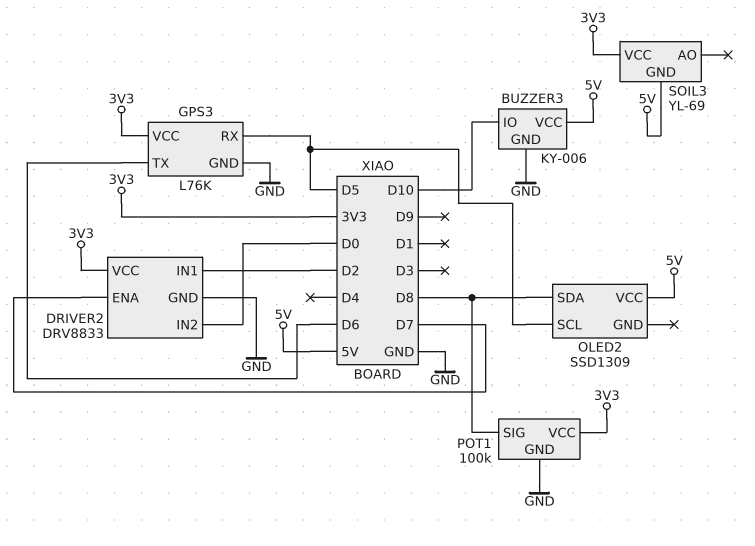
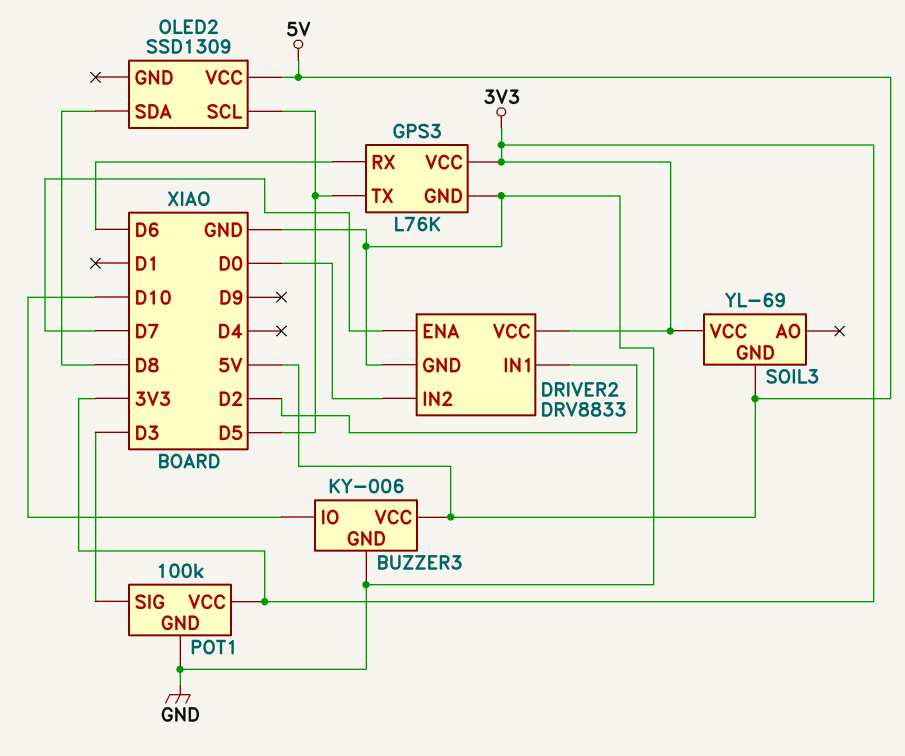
GPS3 pin RX: D5 -> D6
GPS3 pin TX: D6 -> D5
POT1 pin SIG: D8 -> D3

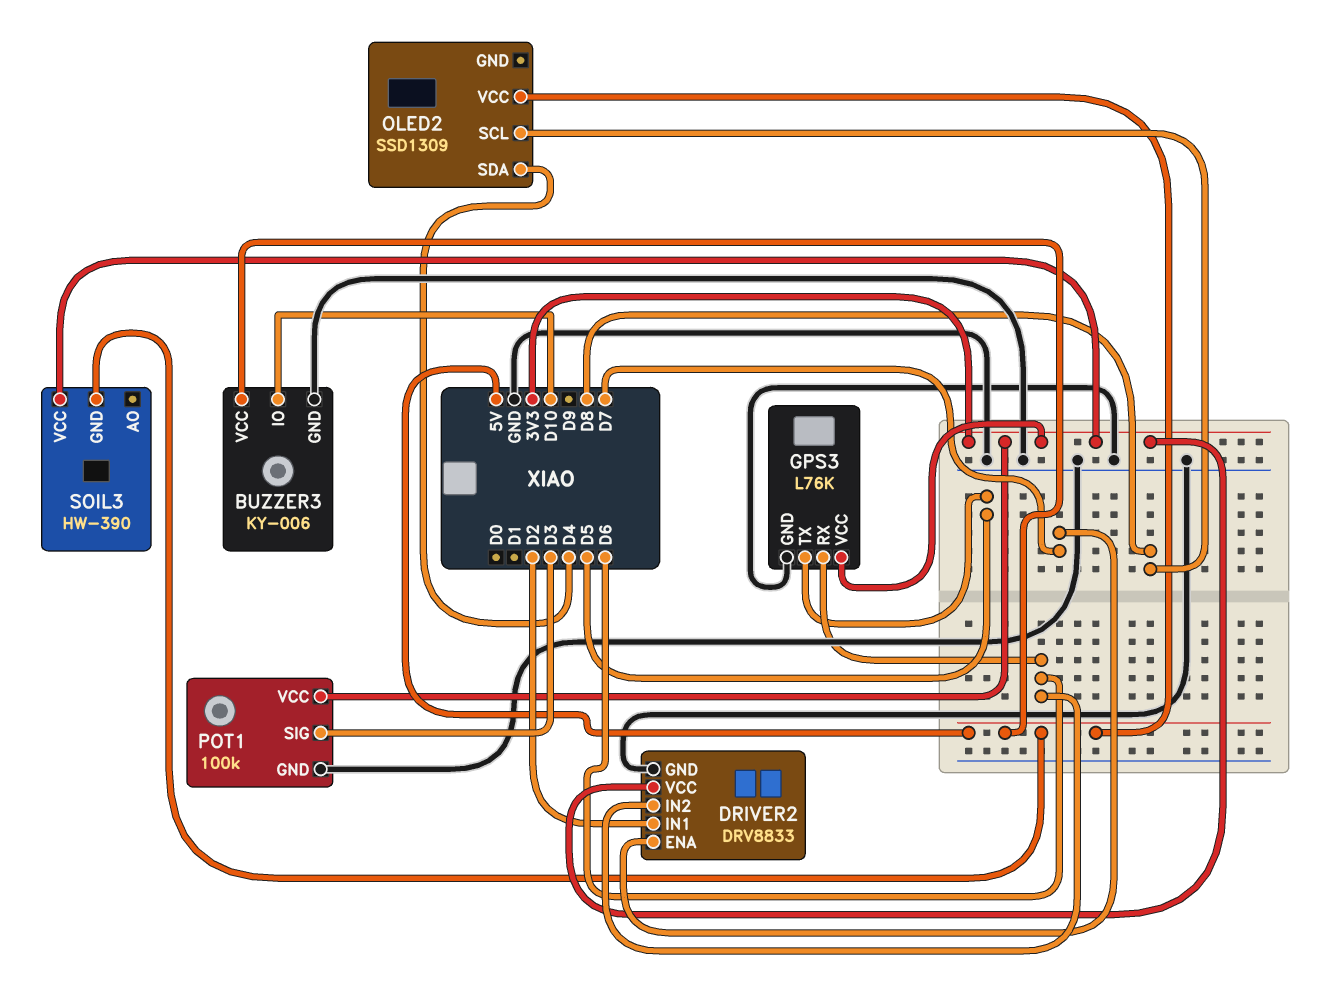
DRIVER2 pin IN2: D0 -> D6
OLED2 pin SCL: D5 -> D8
OLED2 pin SDA: D8 -> D4
SOIL3: YL-69 -> HW-390

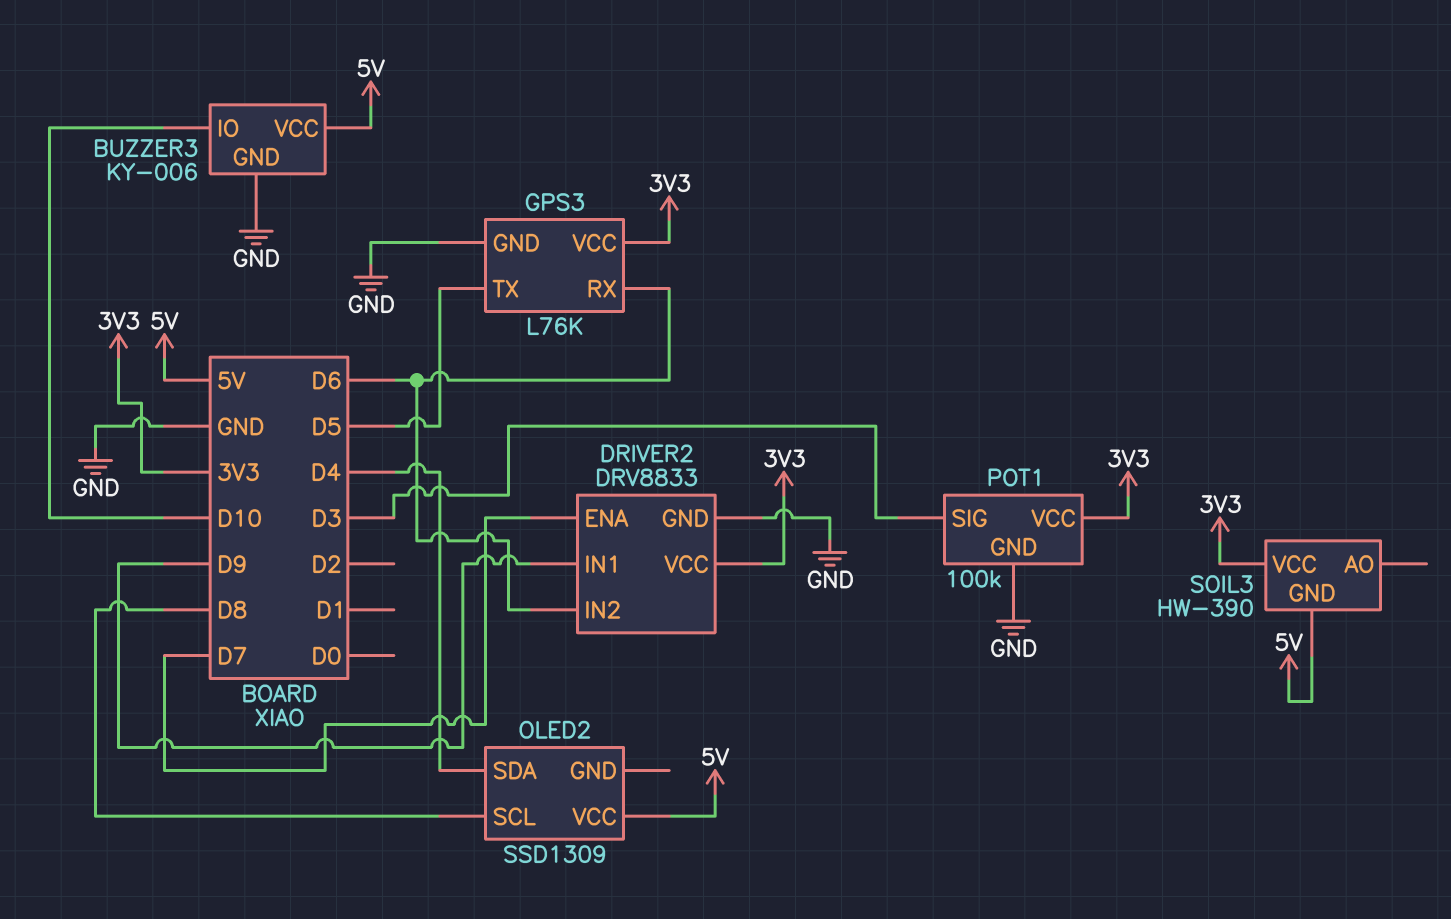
DRIVER2 pin IN1: D2 -> D9

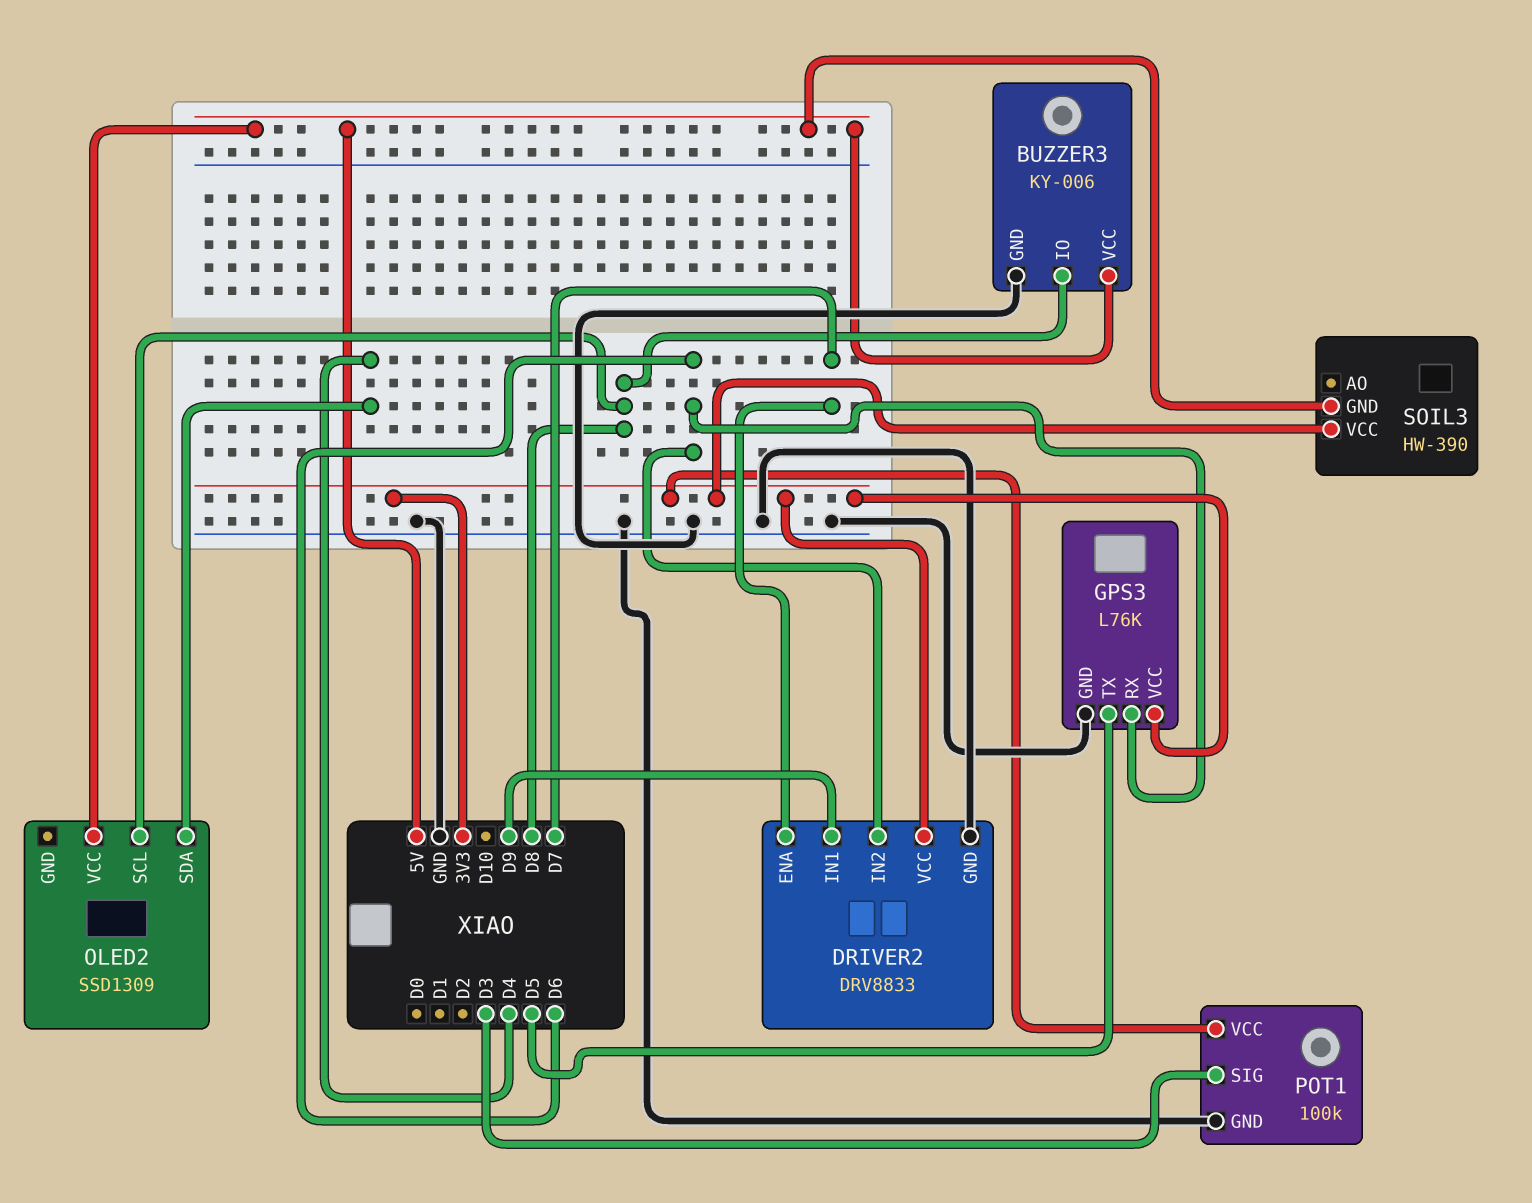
BUZZER3 pin IO: D10 -> D8

